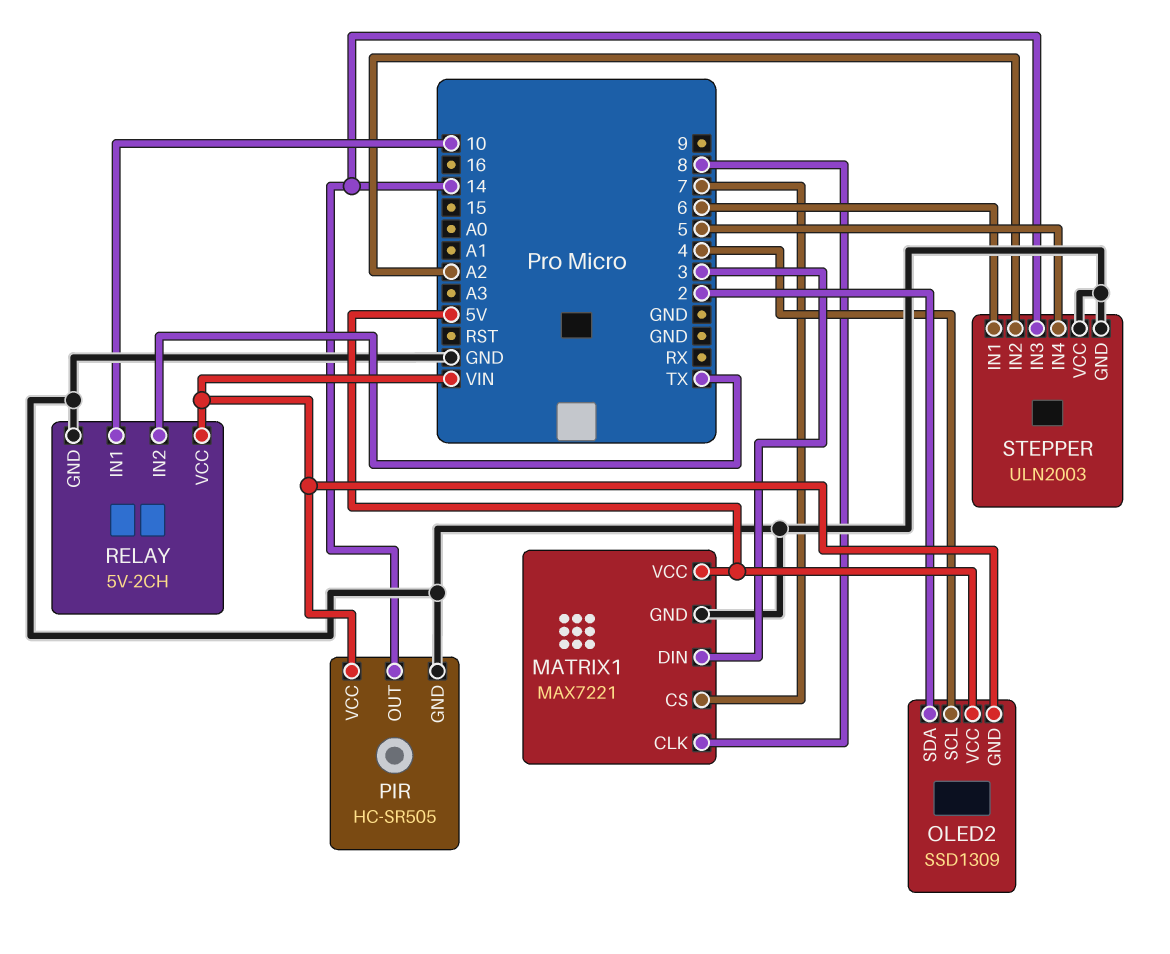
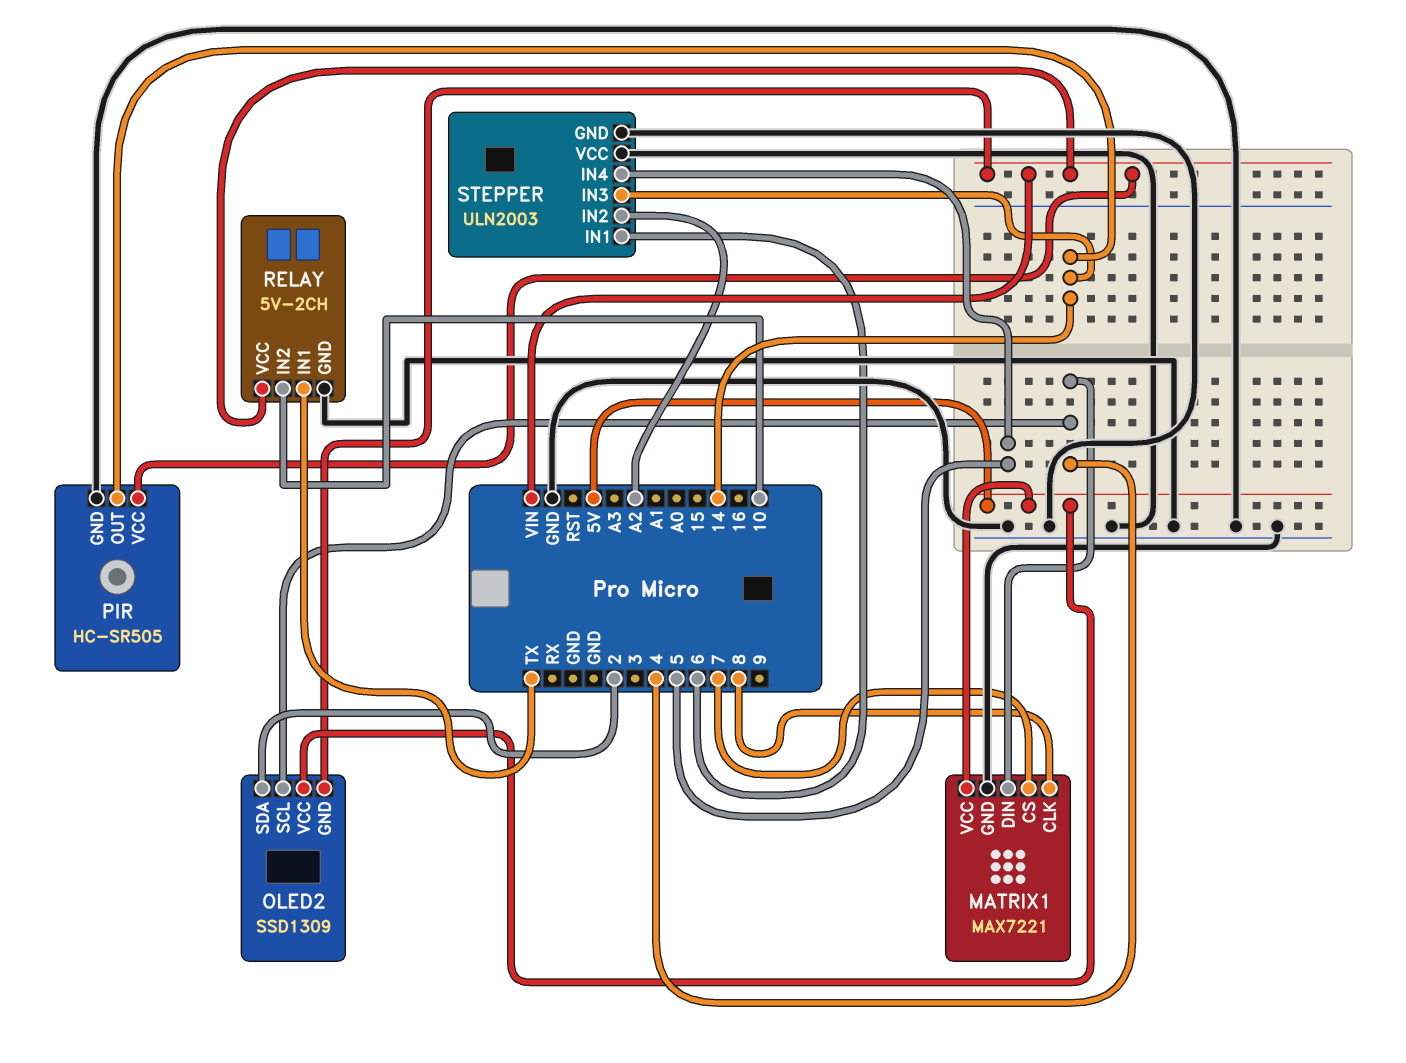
MATRIX1 pin DIN: 3 -> 4
RELAY pin IN1: 10 -> TX
RELAY pin IN2: TX -> 10

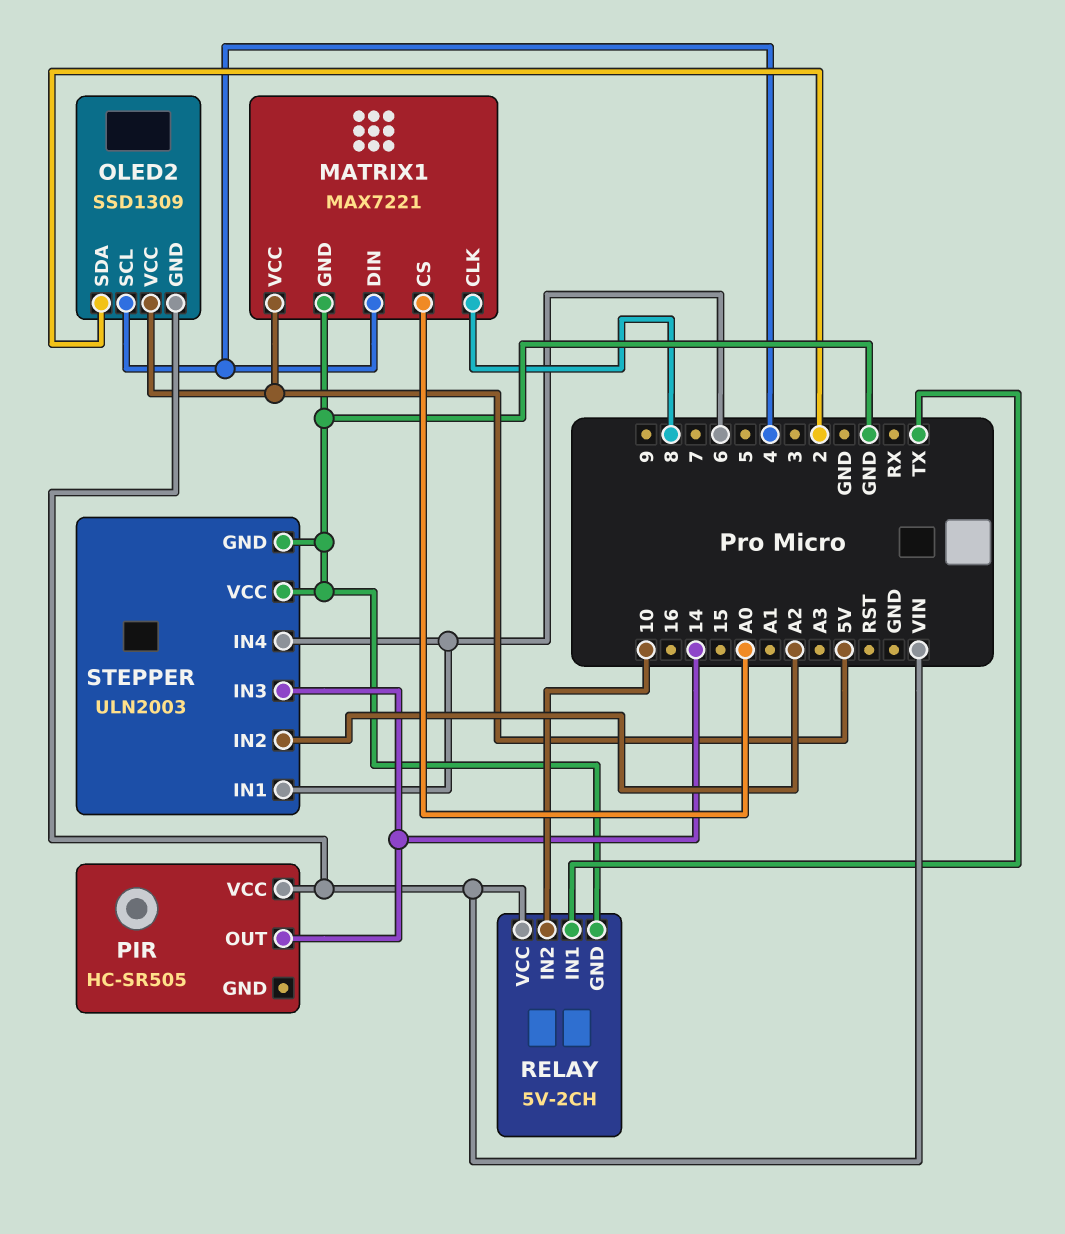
MATRIX1 pin CS: 7 -> A0
PIR pin GND: GND -> none
STEPPER pin IN4: 5 -> 6

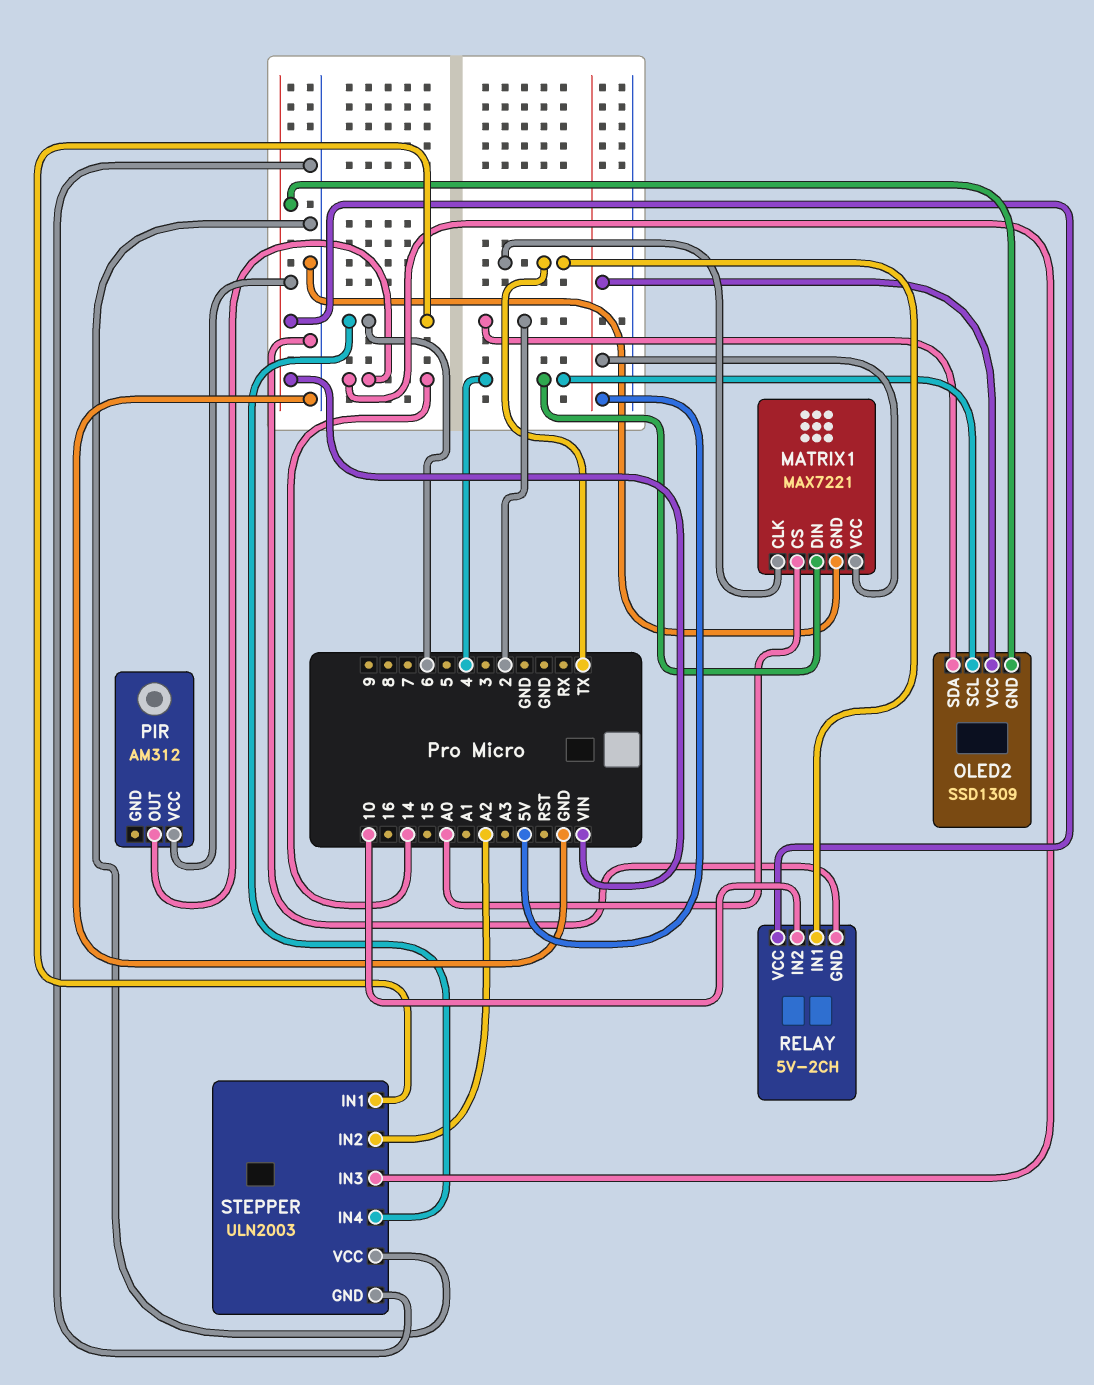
MATRIX1 pin CLK: 8 -> TX
PIR: HC-SR505 -> AM312

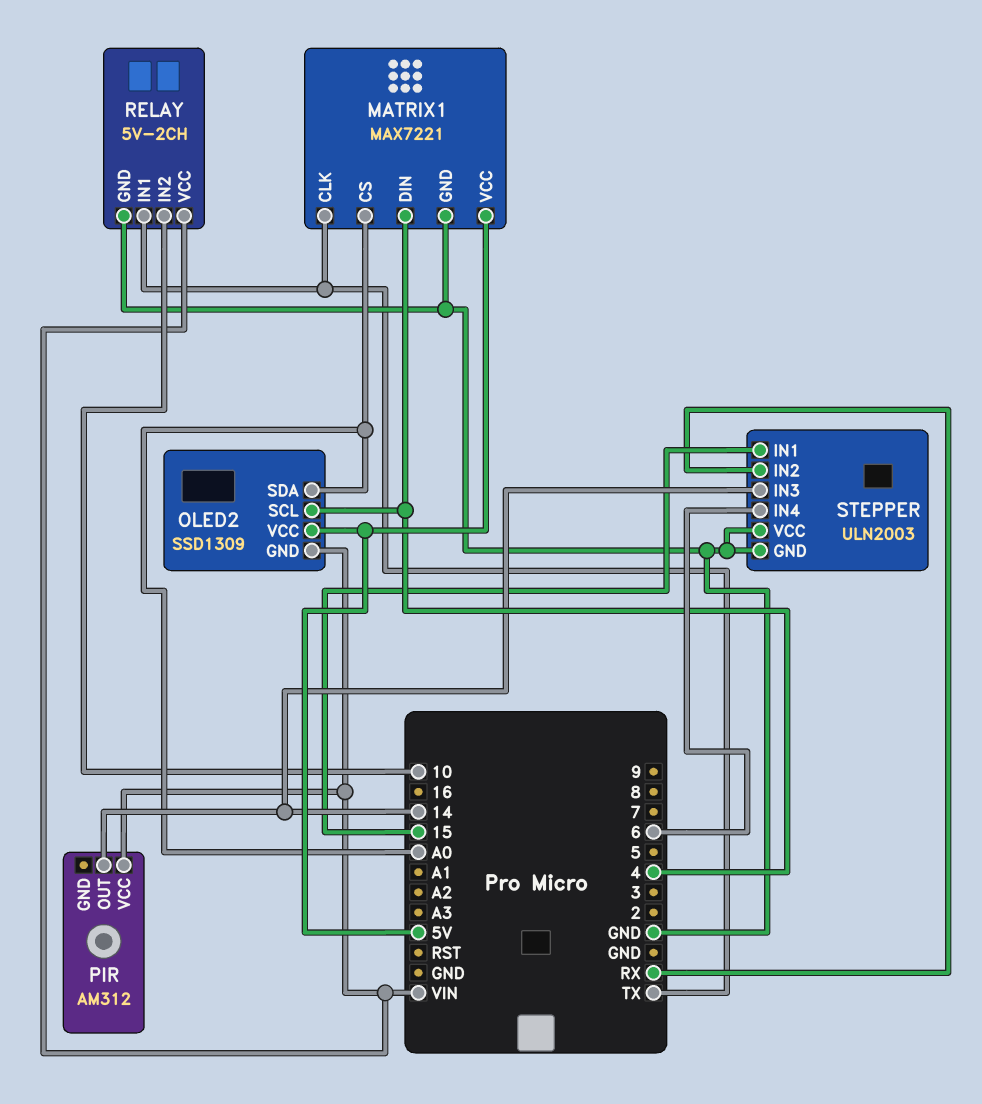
OLED2 pin SDA: 2 -> A0
STEPPER pin IN1: 6 -> 15
STEPPER pin IN2: A2 -> RX

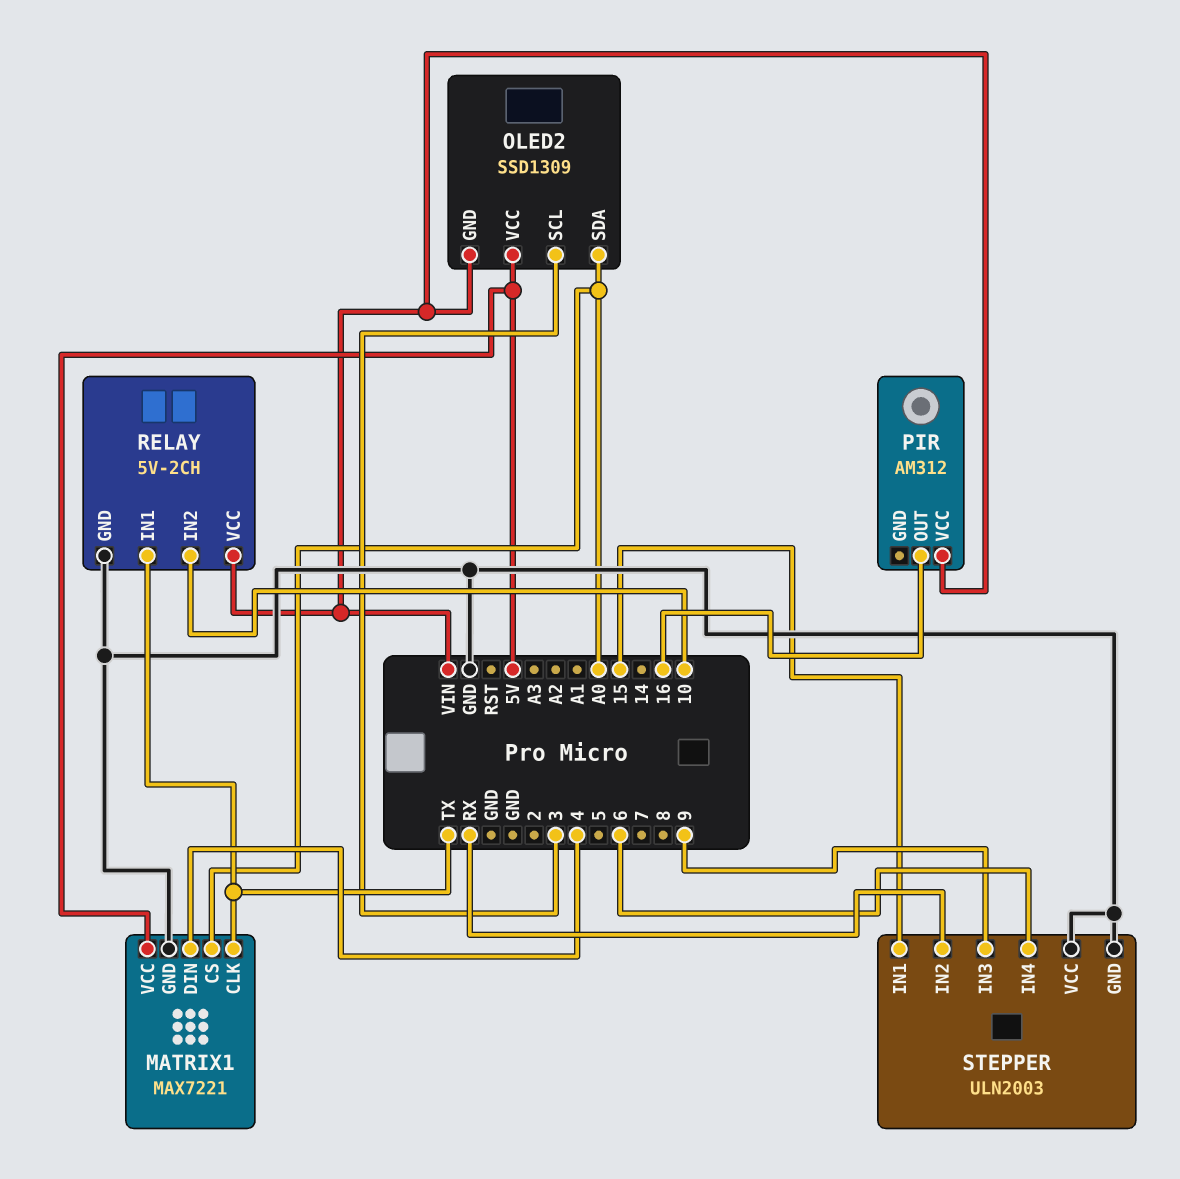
OLED2 pin SCL: 4 -> 3
PIR pin OUT: 14 -> 16
STEPPER pin IN3: 14 -> 9

